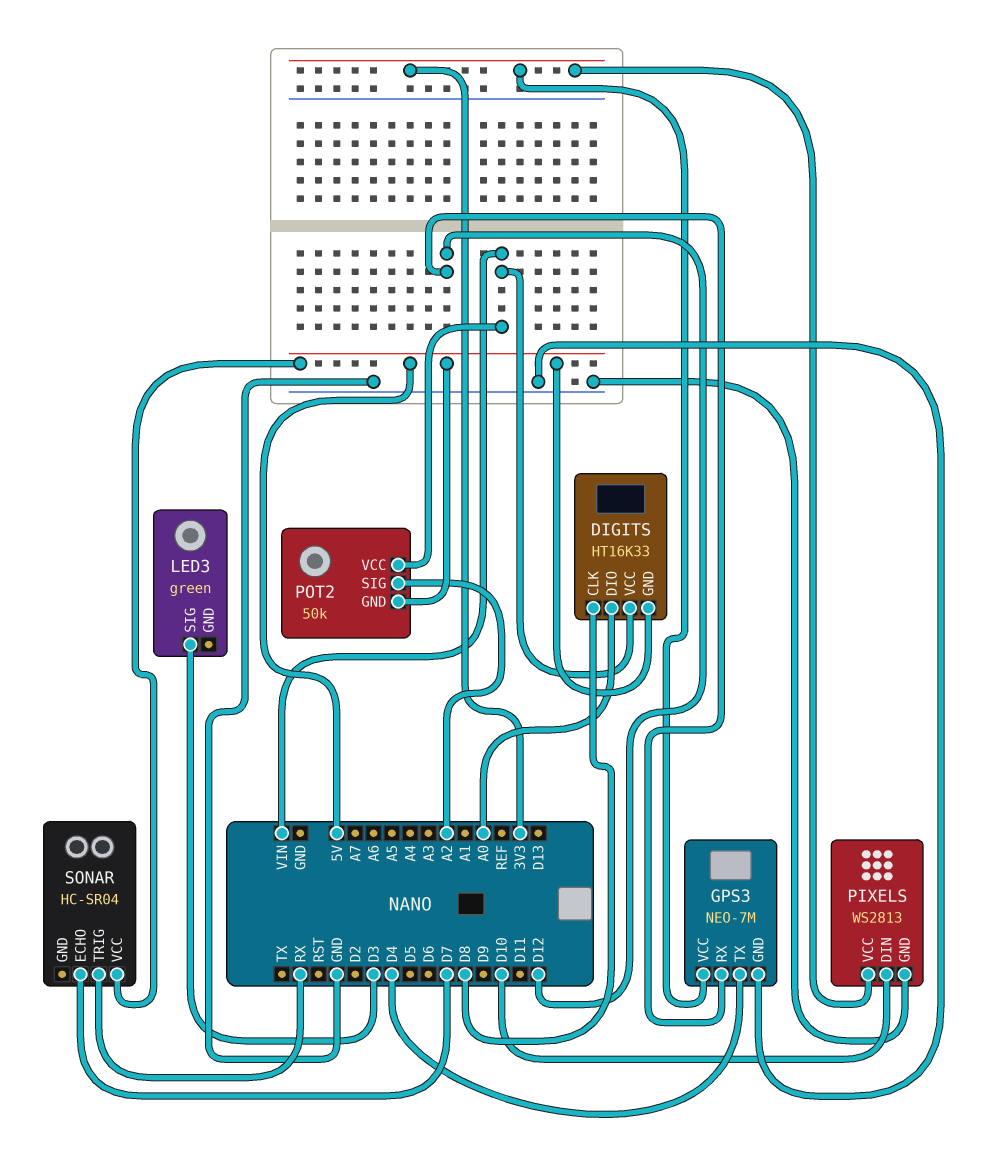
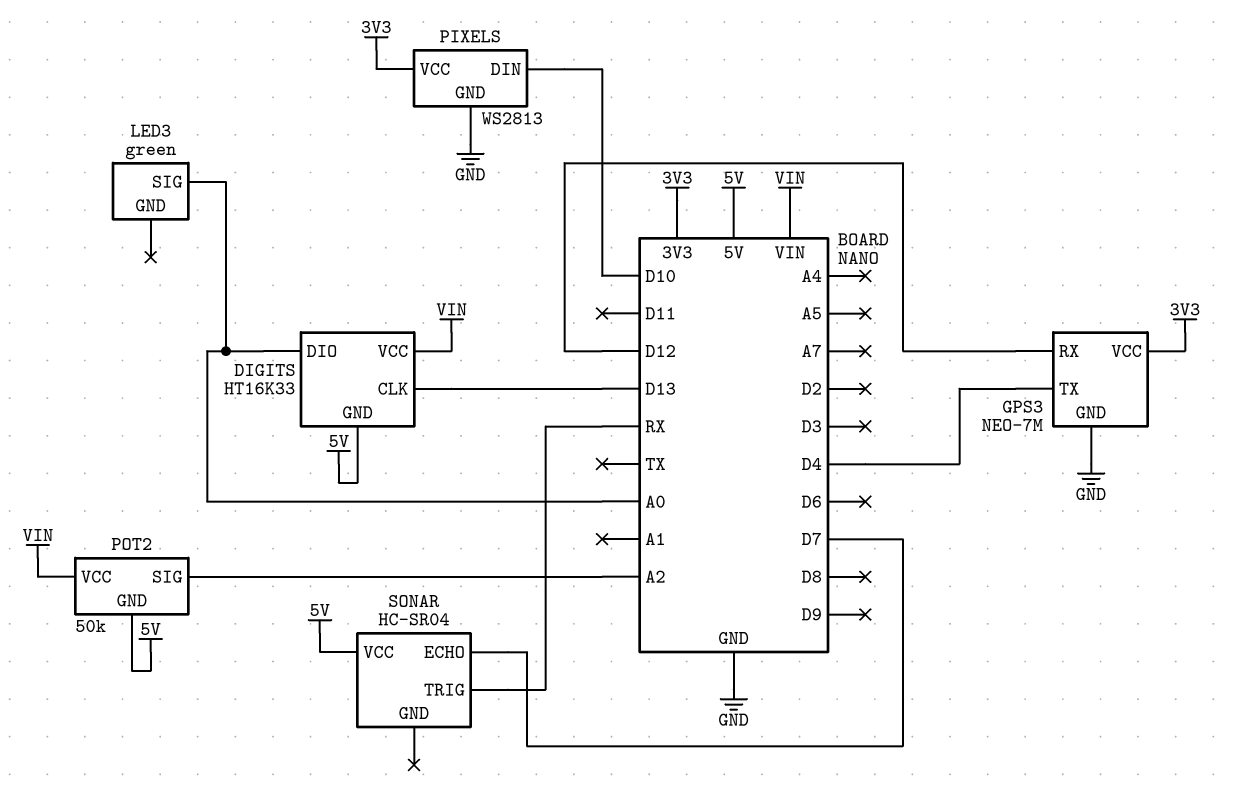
DIGITS pin CLK: D8 -> D13
LED3 pin SIG: D3 -> A0

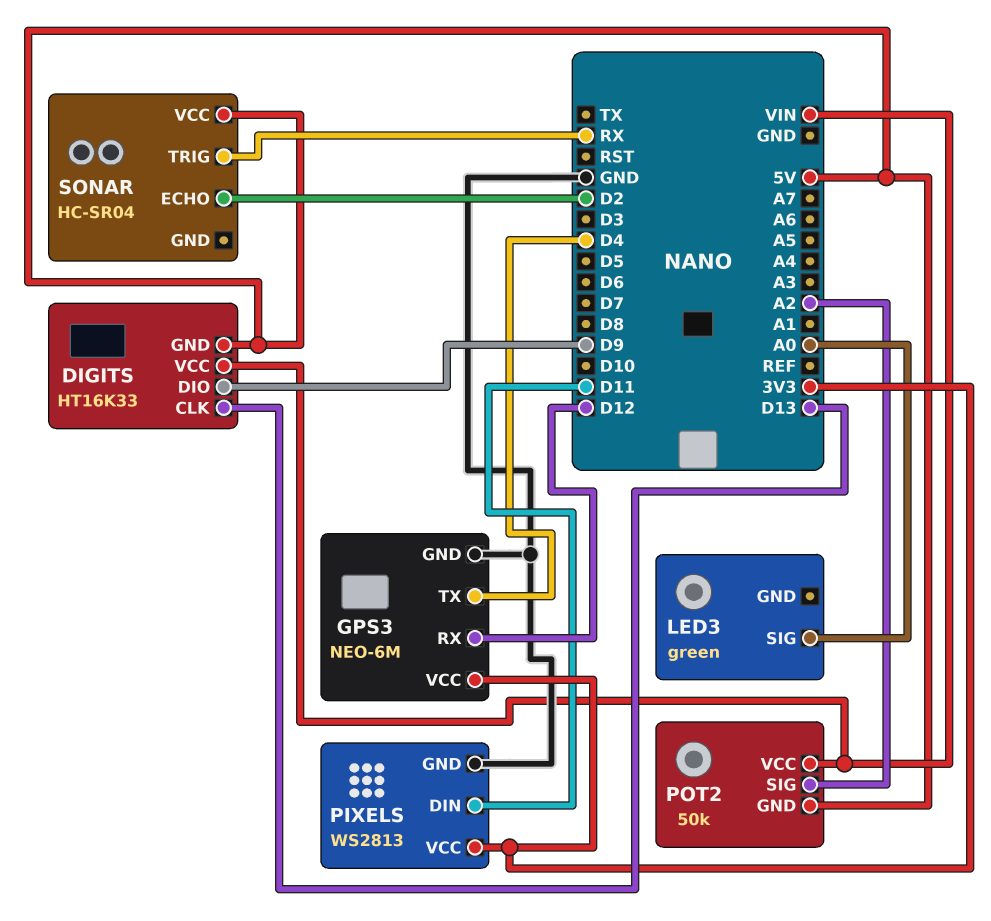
DIGITS pin DIO: A0 -> D9
GPS3: NEO-7M -> NEO-6M
PIXELS pin DIN: D10 -> D11
SONAR pin ECHO: D7 -> D2

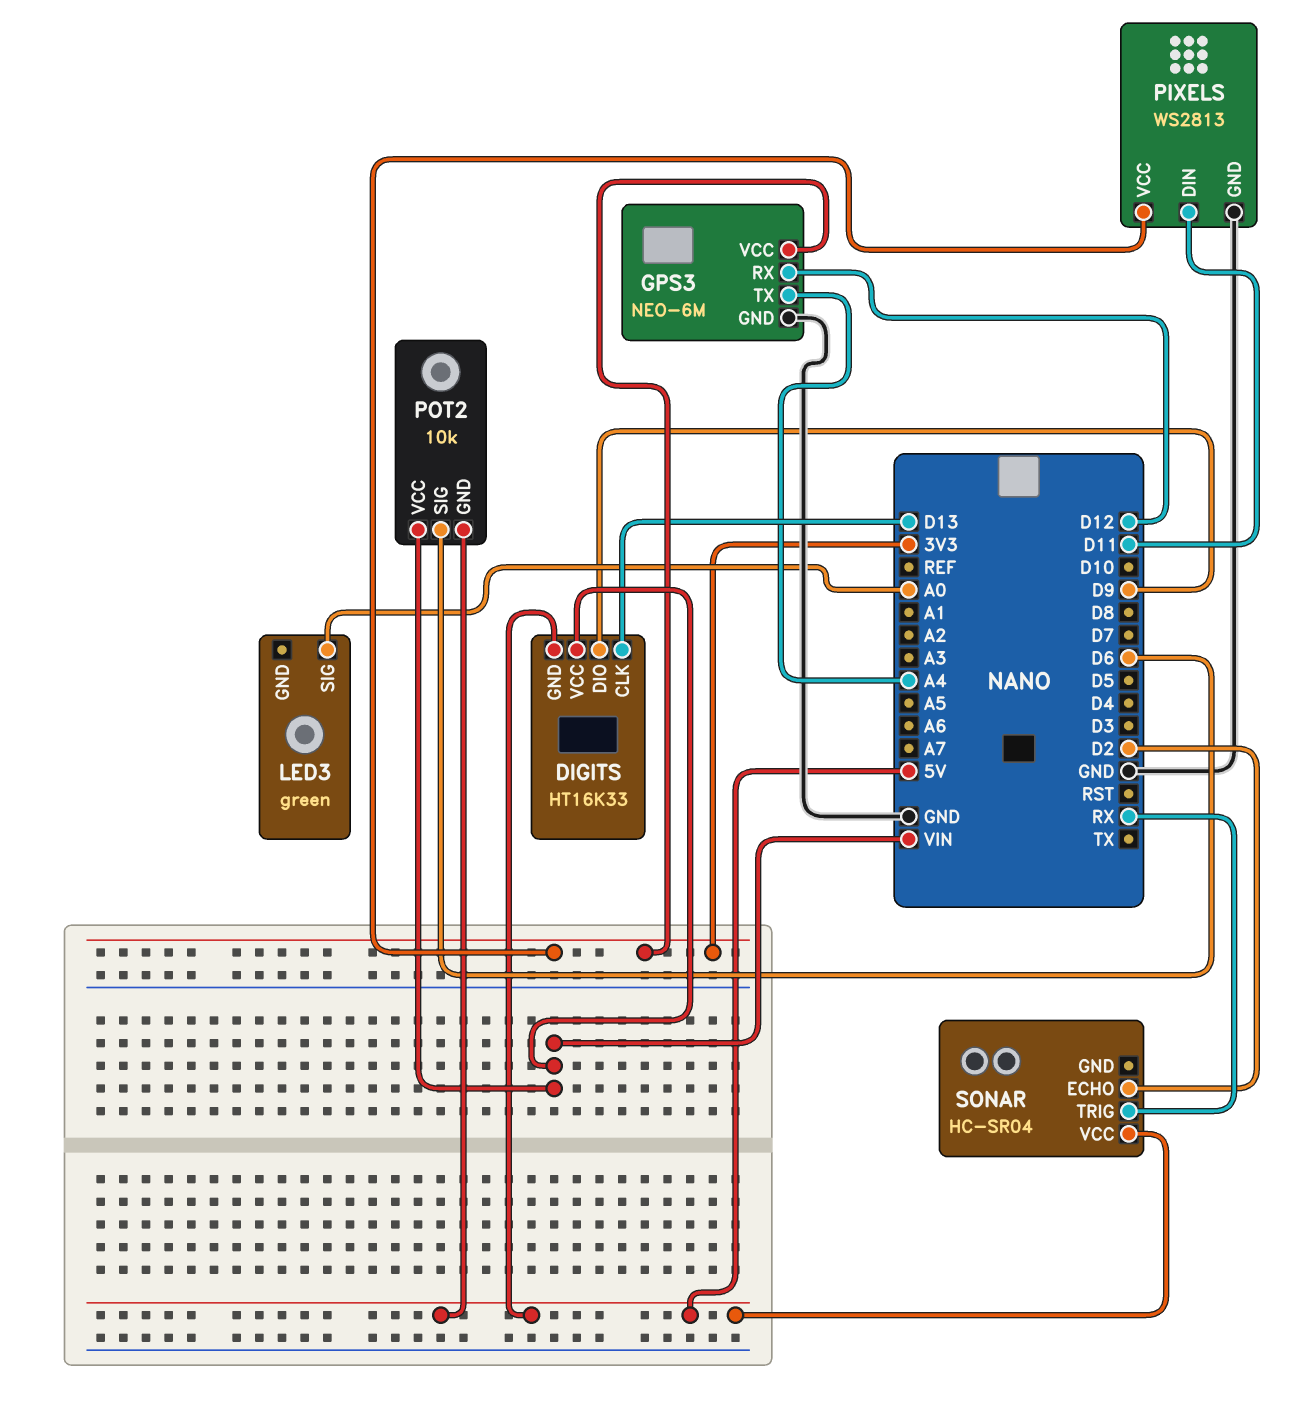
GPS3 pin TX: D4 -> A4
POT2: 50k -> 10k
POT2 pin SIG: A2 -> D6

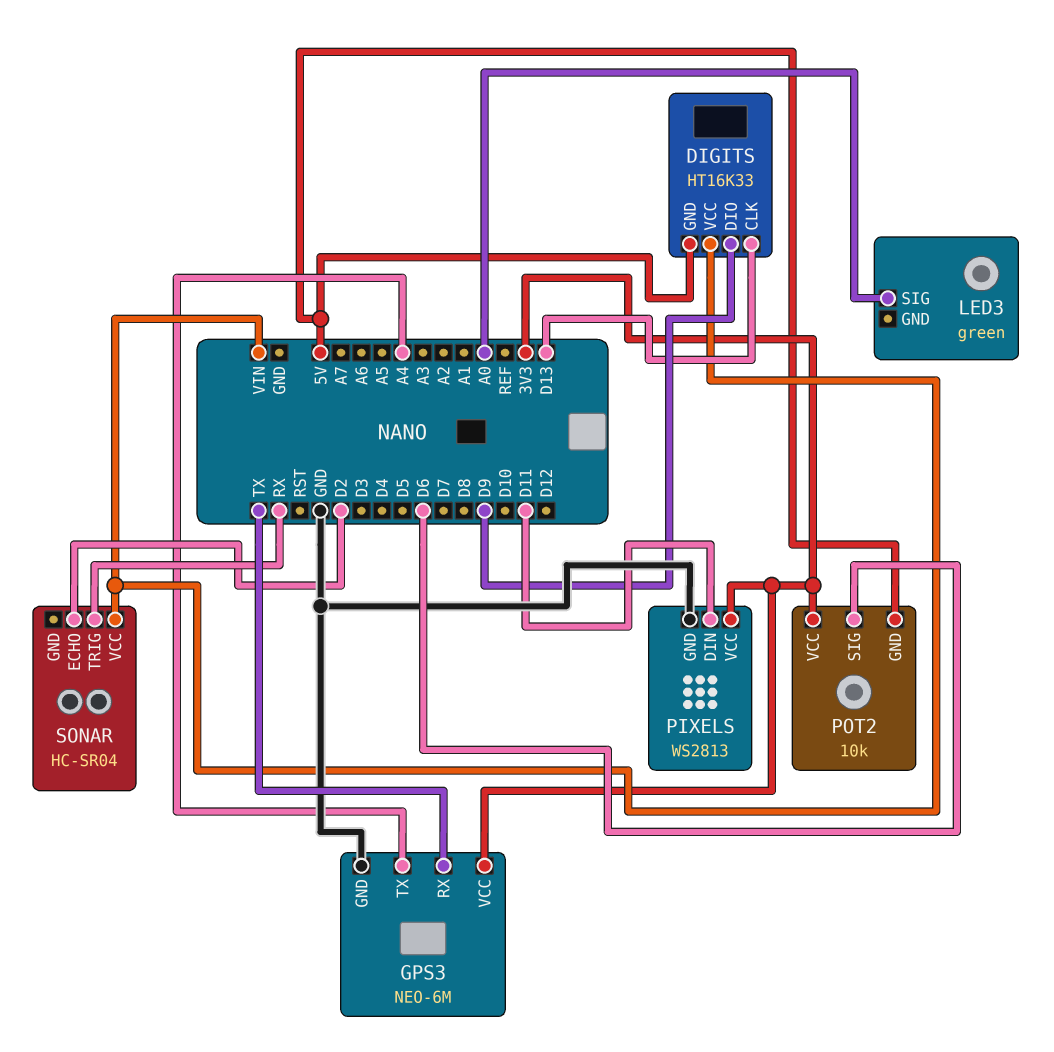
GPS3 pin RX: D12 -> TX
POT2 pin VCC: VIN -> 3V3
SONAR pin VCC: 5V -> VIN

